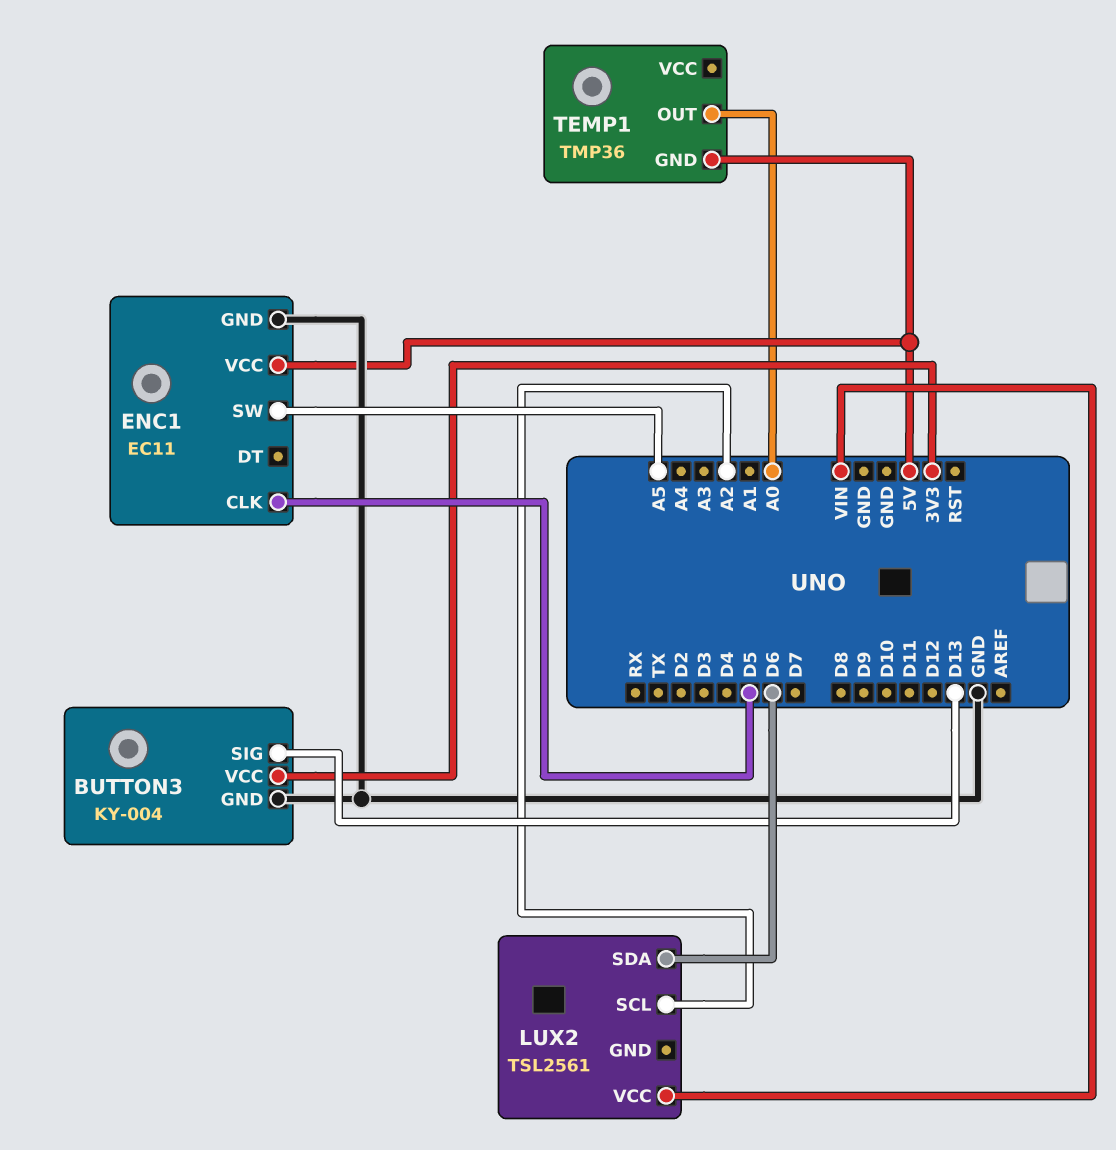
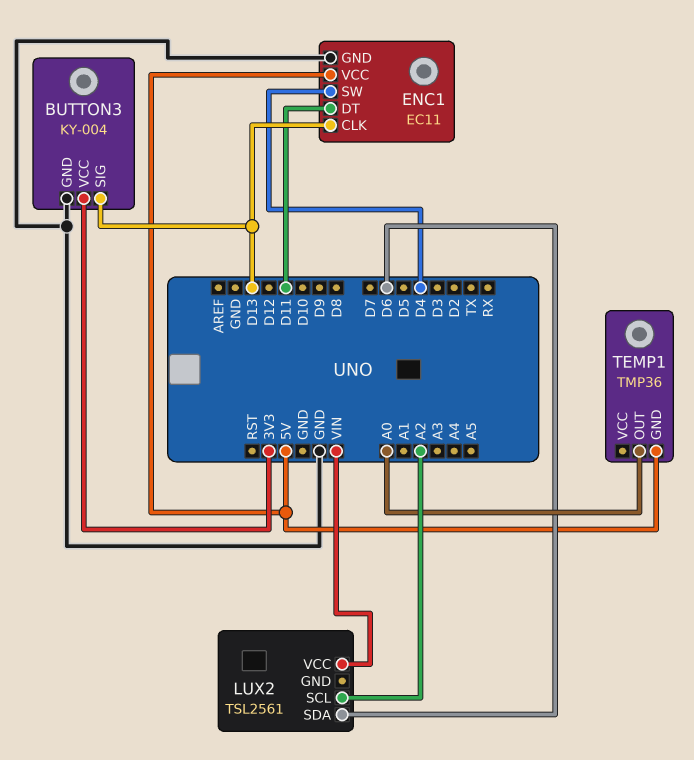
ENC1 pin CLK: D5 -> D13
ENC1 pin DT: none -> D11
ENC1 pin SW: A5 -> D4

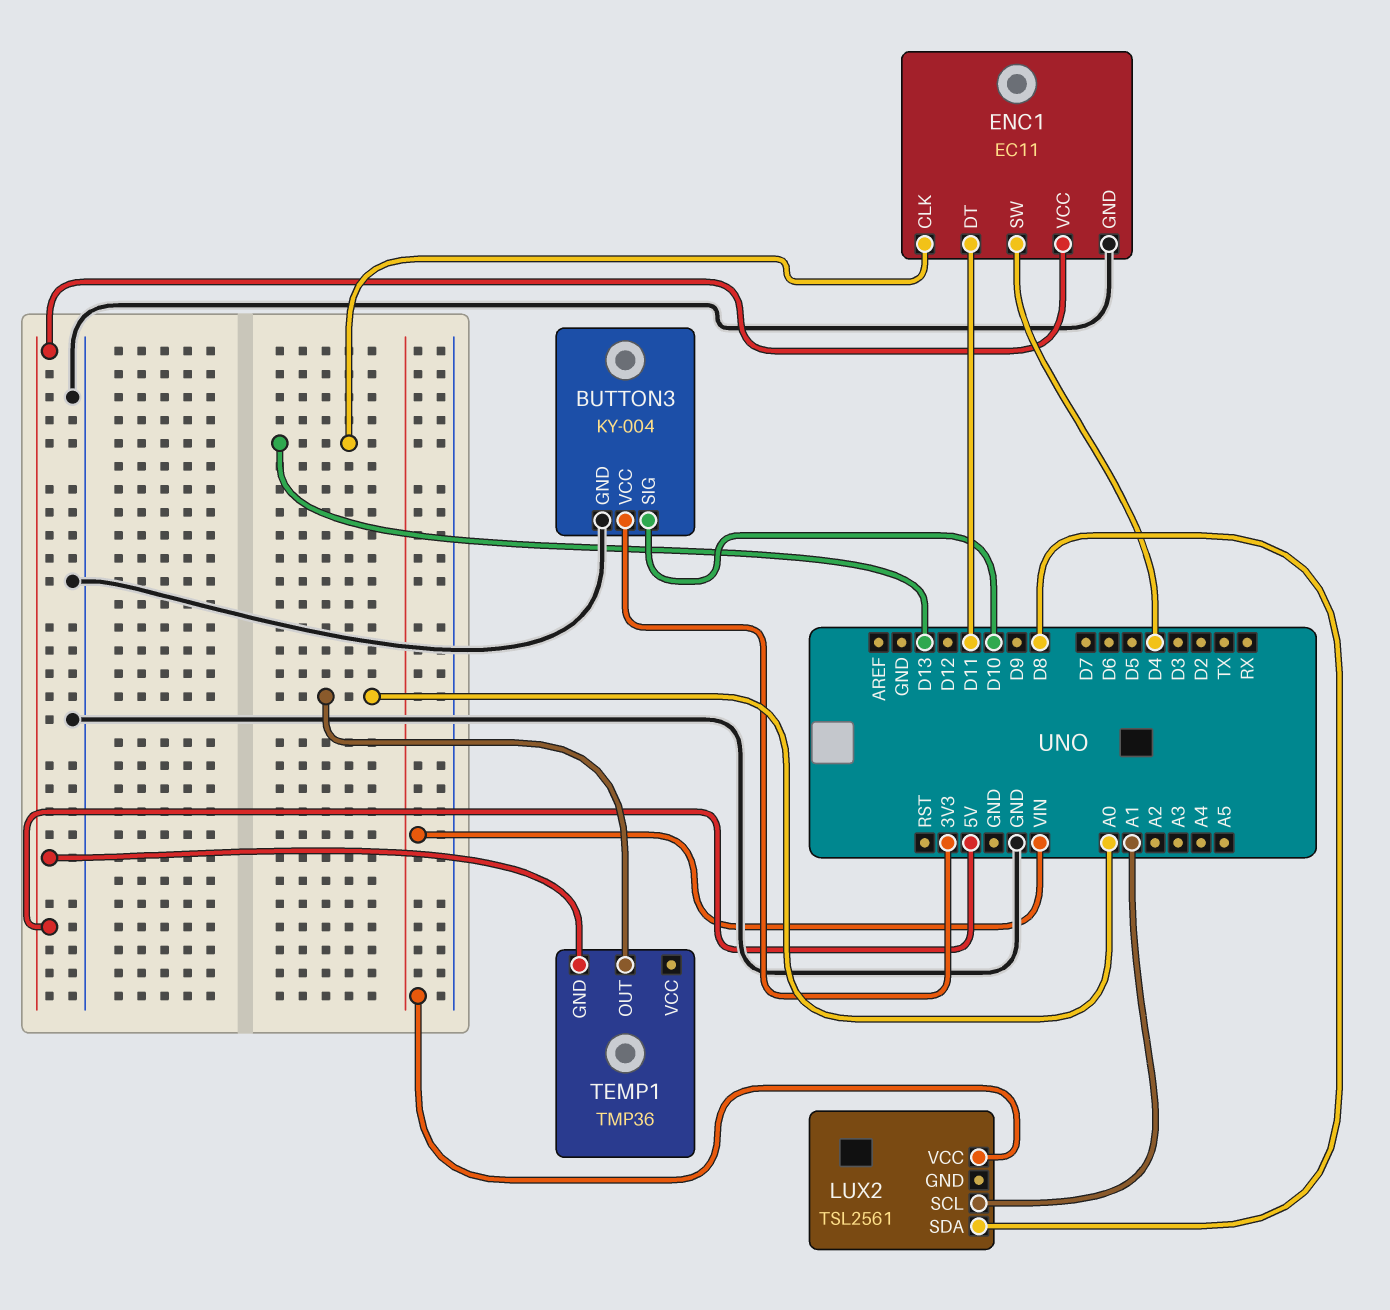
BUTTON3 pin SIG: D13 -> D10
LUX2 pin SCL: A2 -> A1
LUX2 pin SDA: D6 -> D8

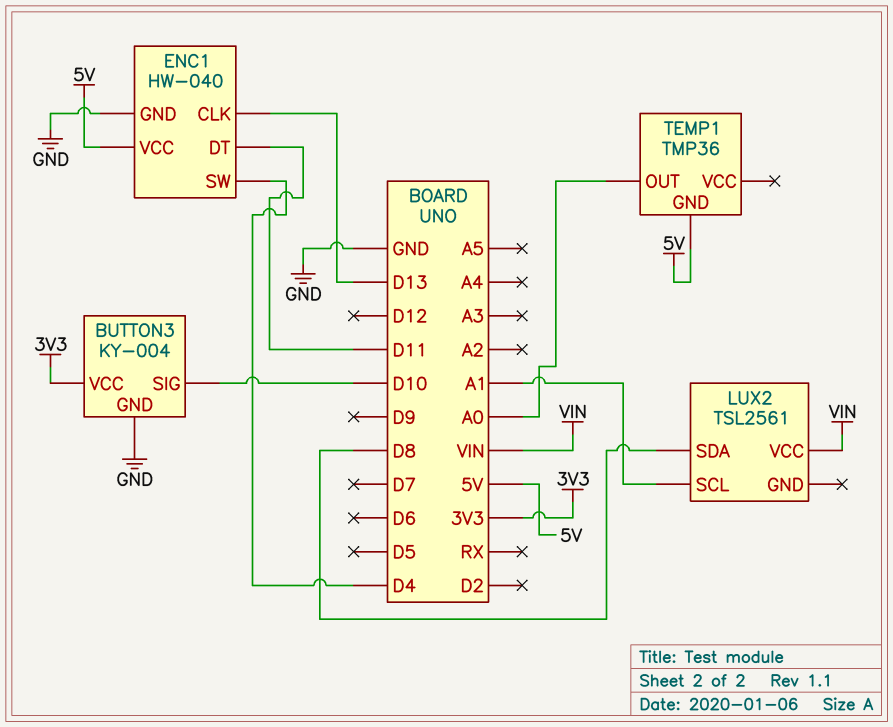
ENC1: EC11 -> HW-040

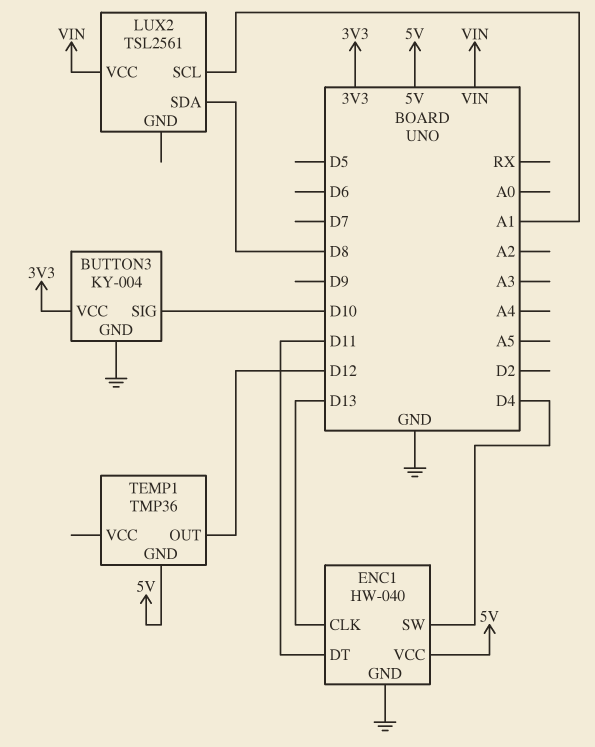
TEMP1 pin OUT: A0 -> D12

